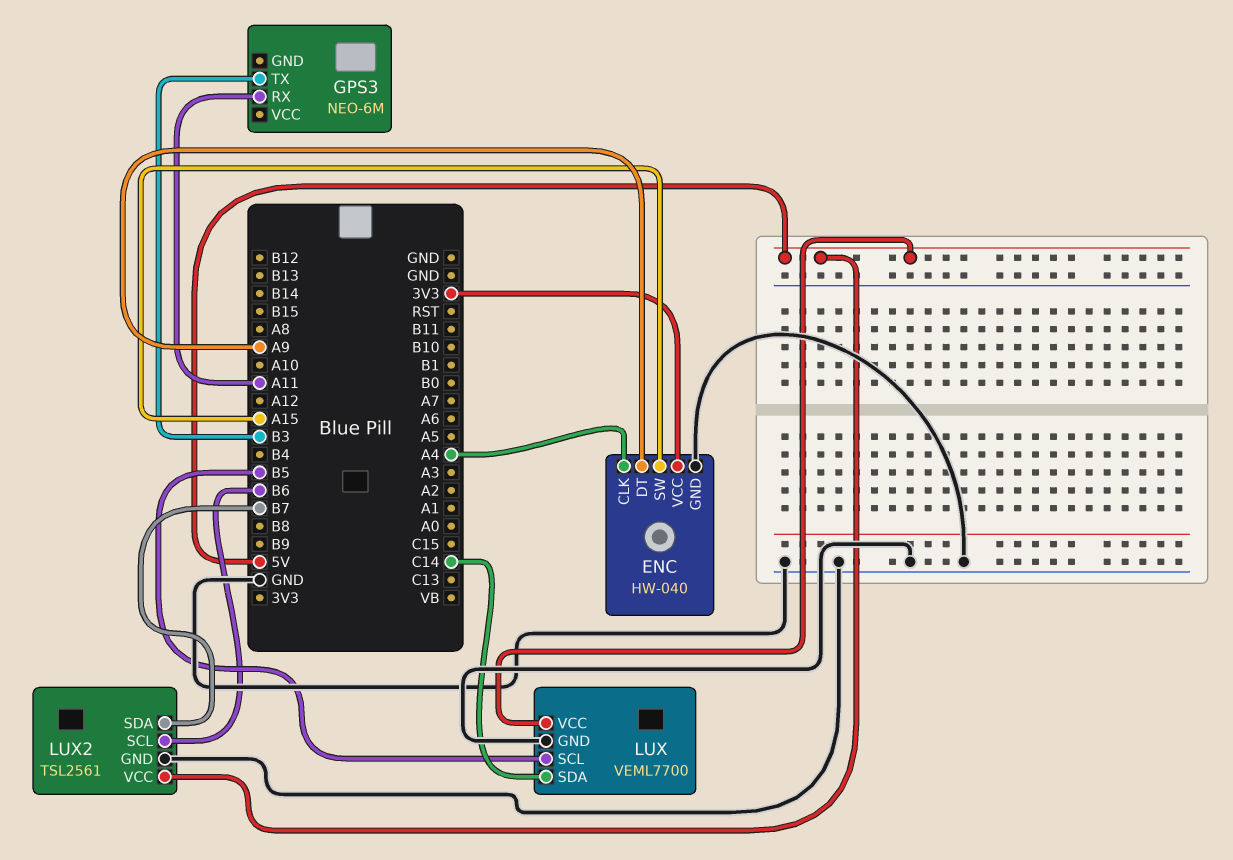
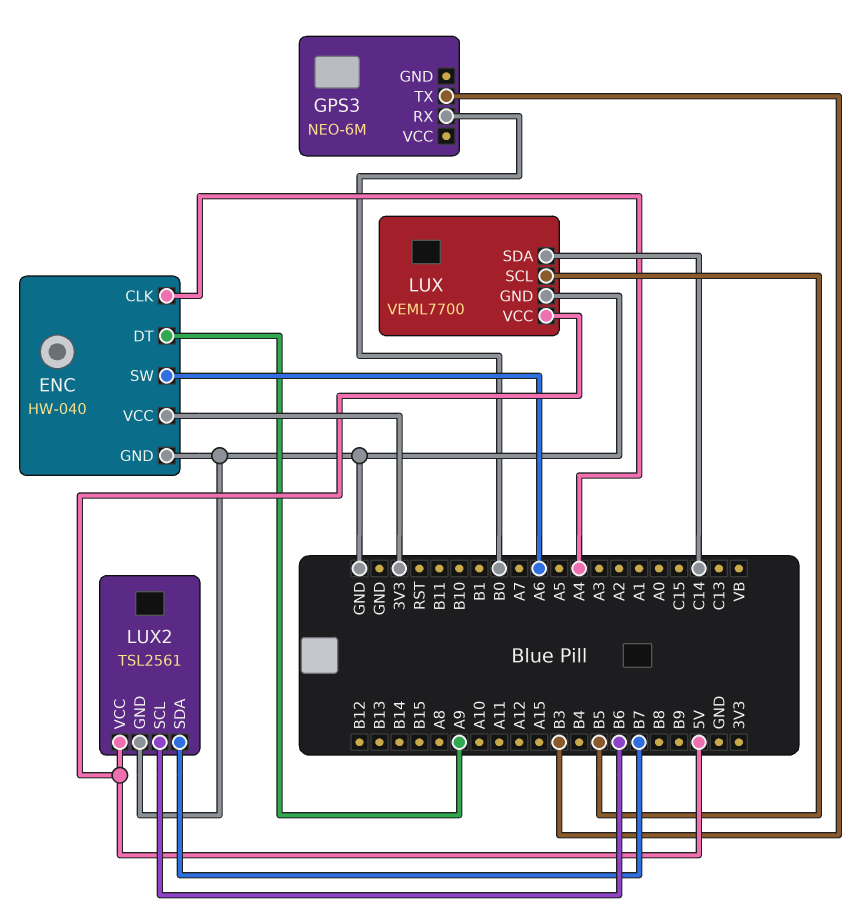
ENC pin SW: A15 -> A6
GPS3 pin RX: A11 -> B0

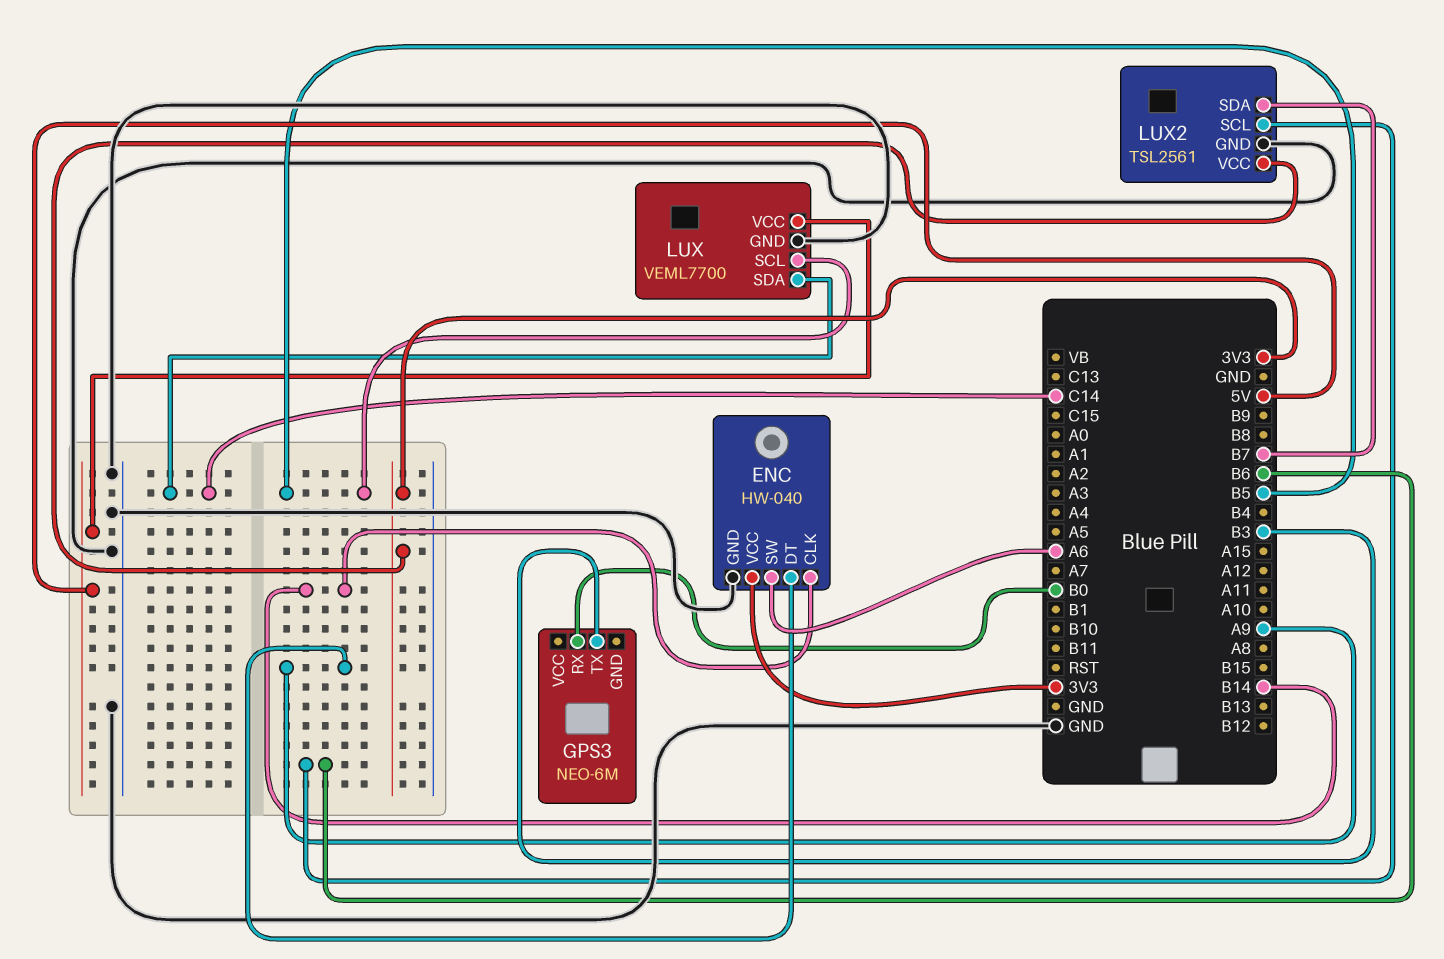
ENC pin CLK: A4 -> B14
LUX2 pin VCC: 5V -> 3V3

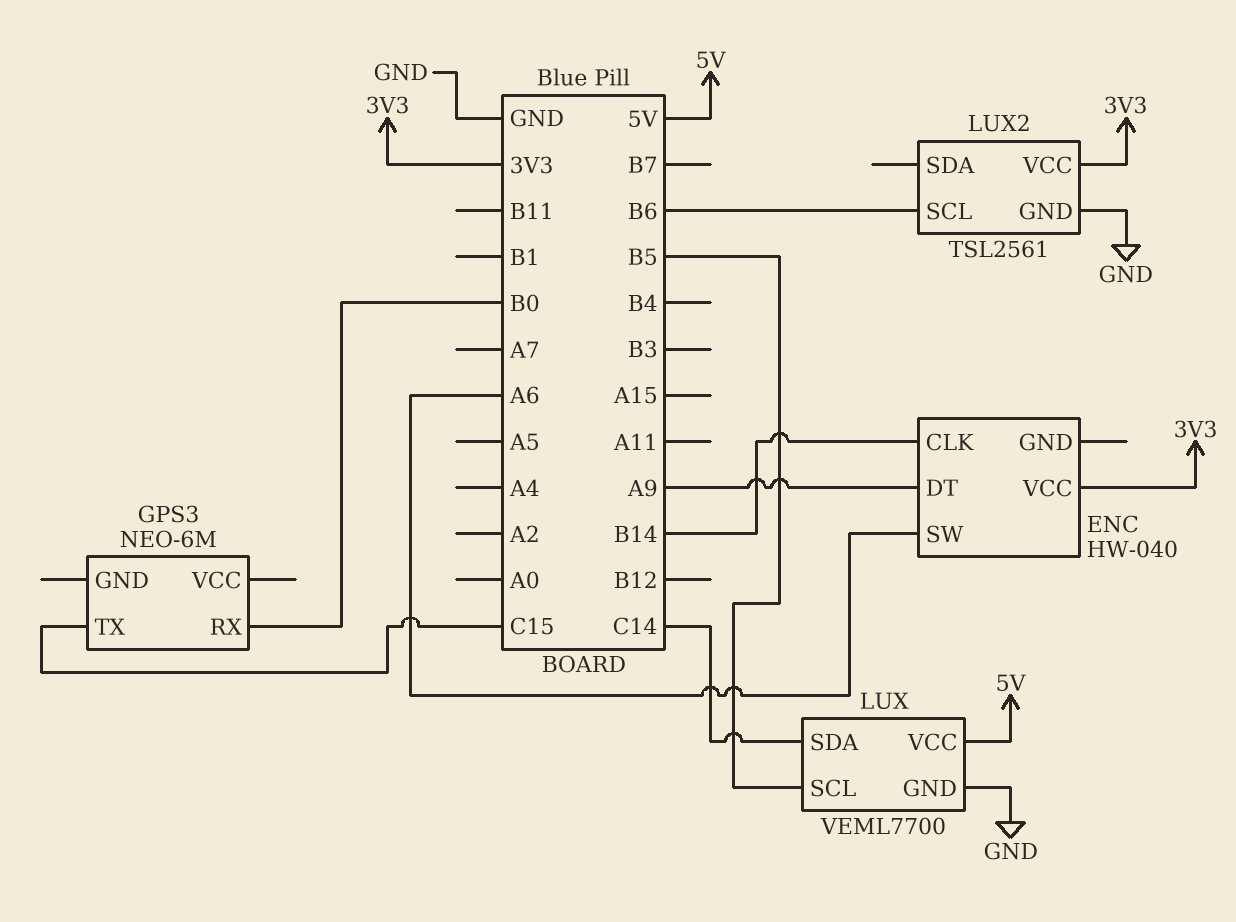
ENC pin GND: GND -> none
GPS3 pin TX: B3 -> C15
LUX2 pin SDA: B7 -> none

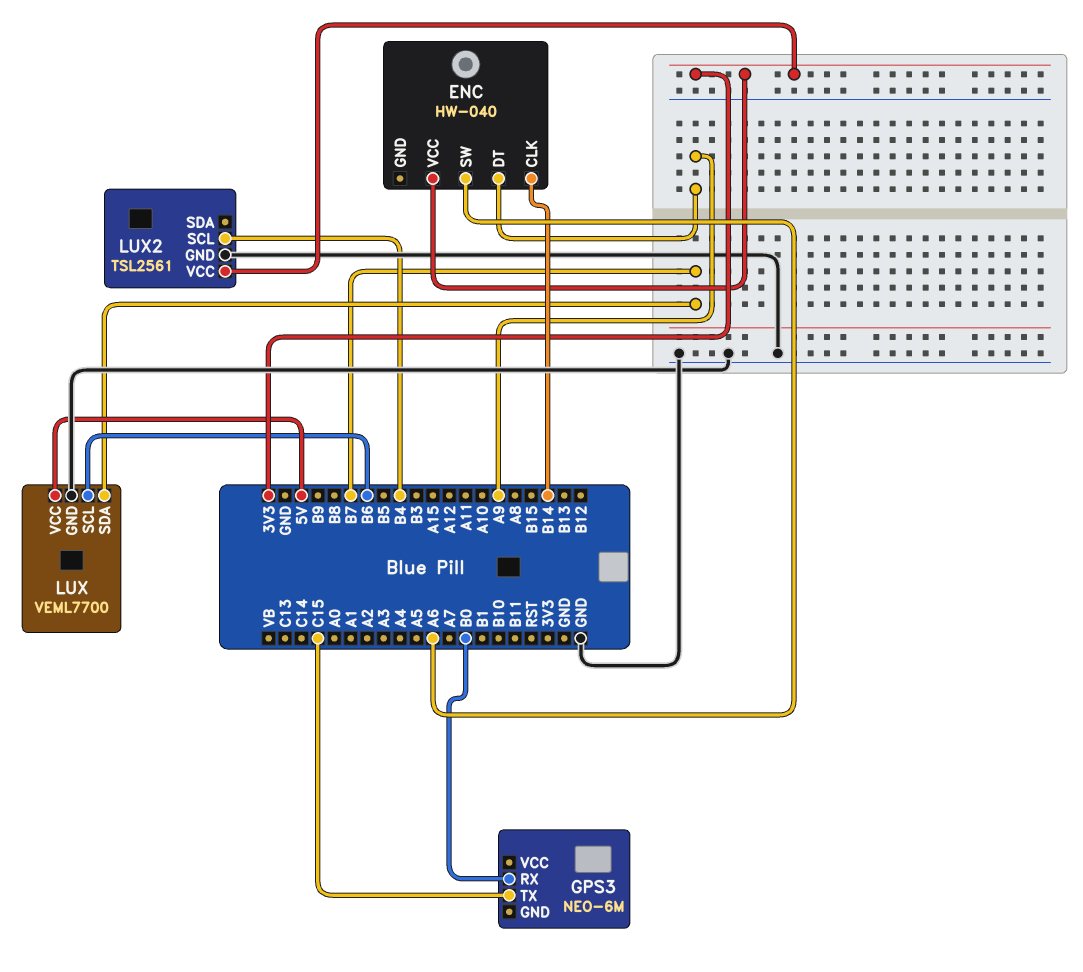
LUX pin SCL: B5 -> B6
LUX pin SDA: C14 -> B7
LUX2 pin SCL: B6 -> B4

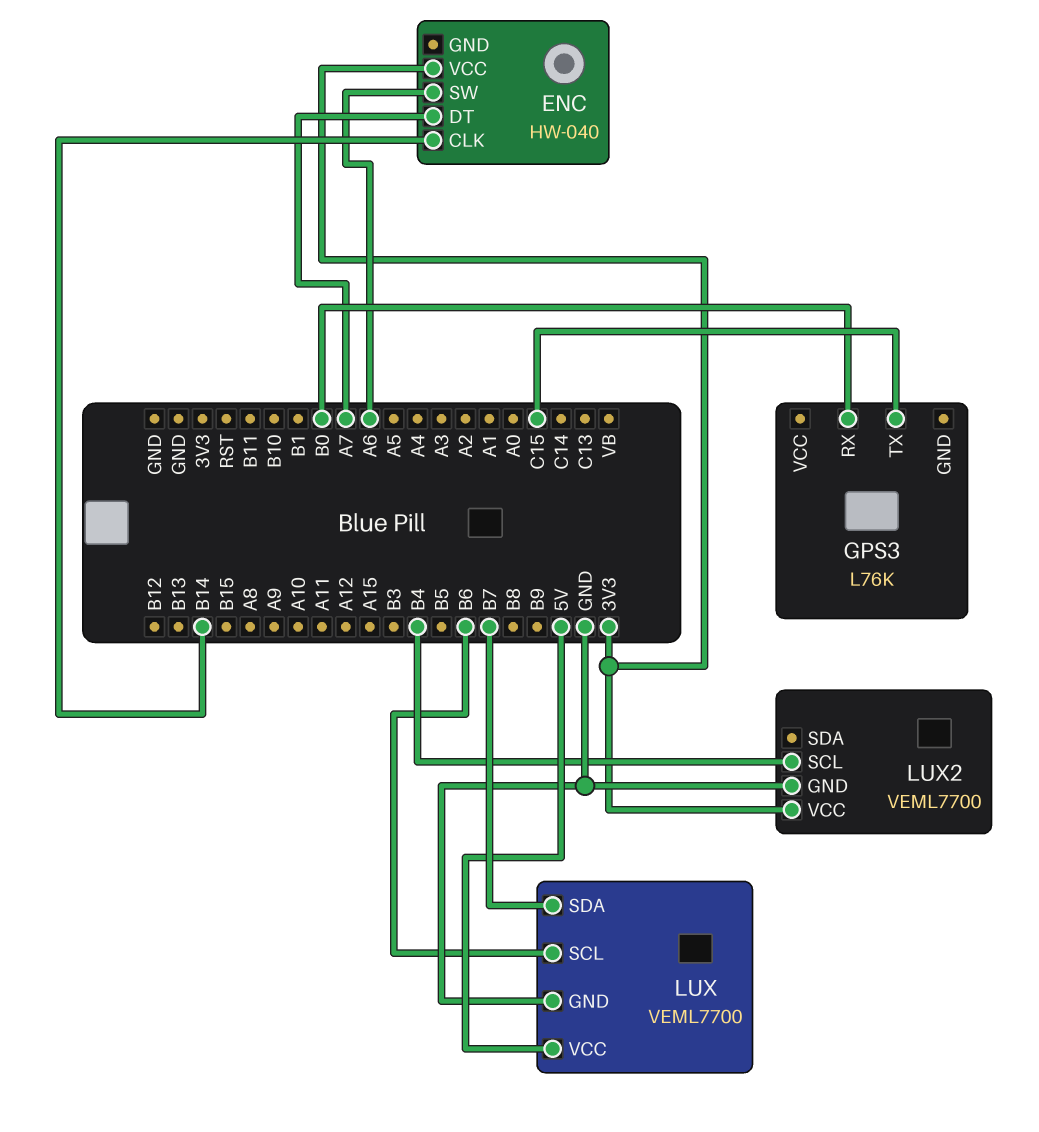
ENC pin DT: A9 -> A7
GPS3: NEO-6M -> L76K
LUX2: TSL2561 -> VEML7700

